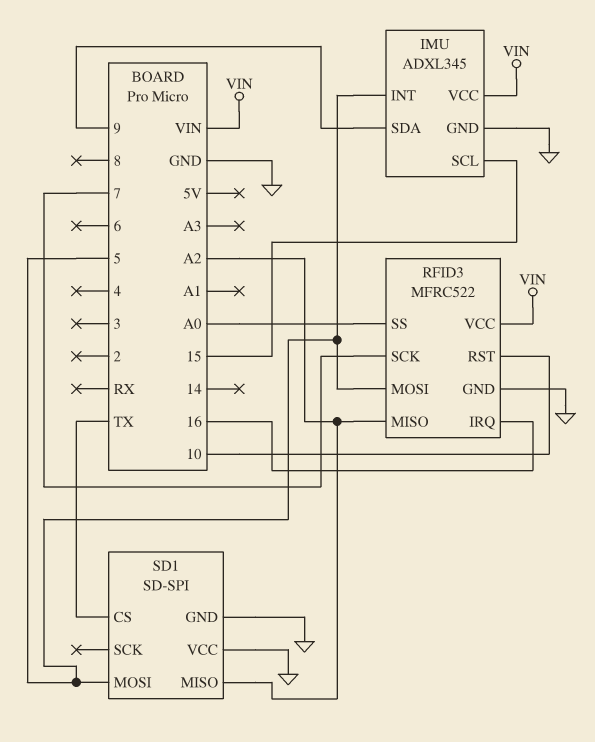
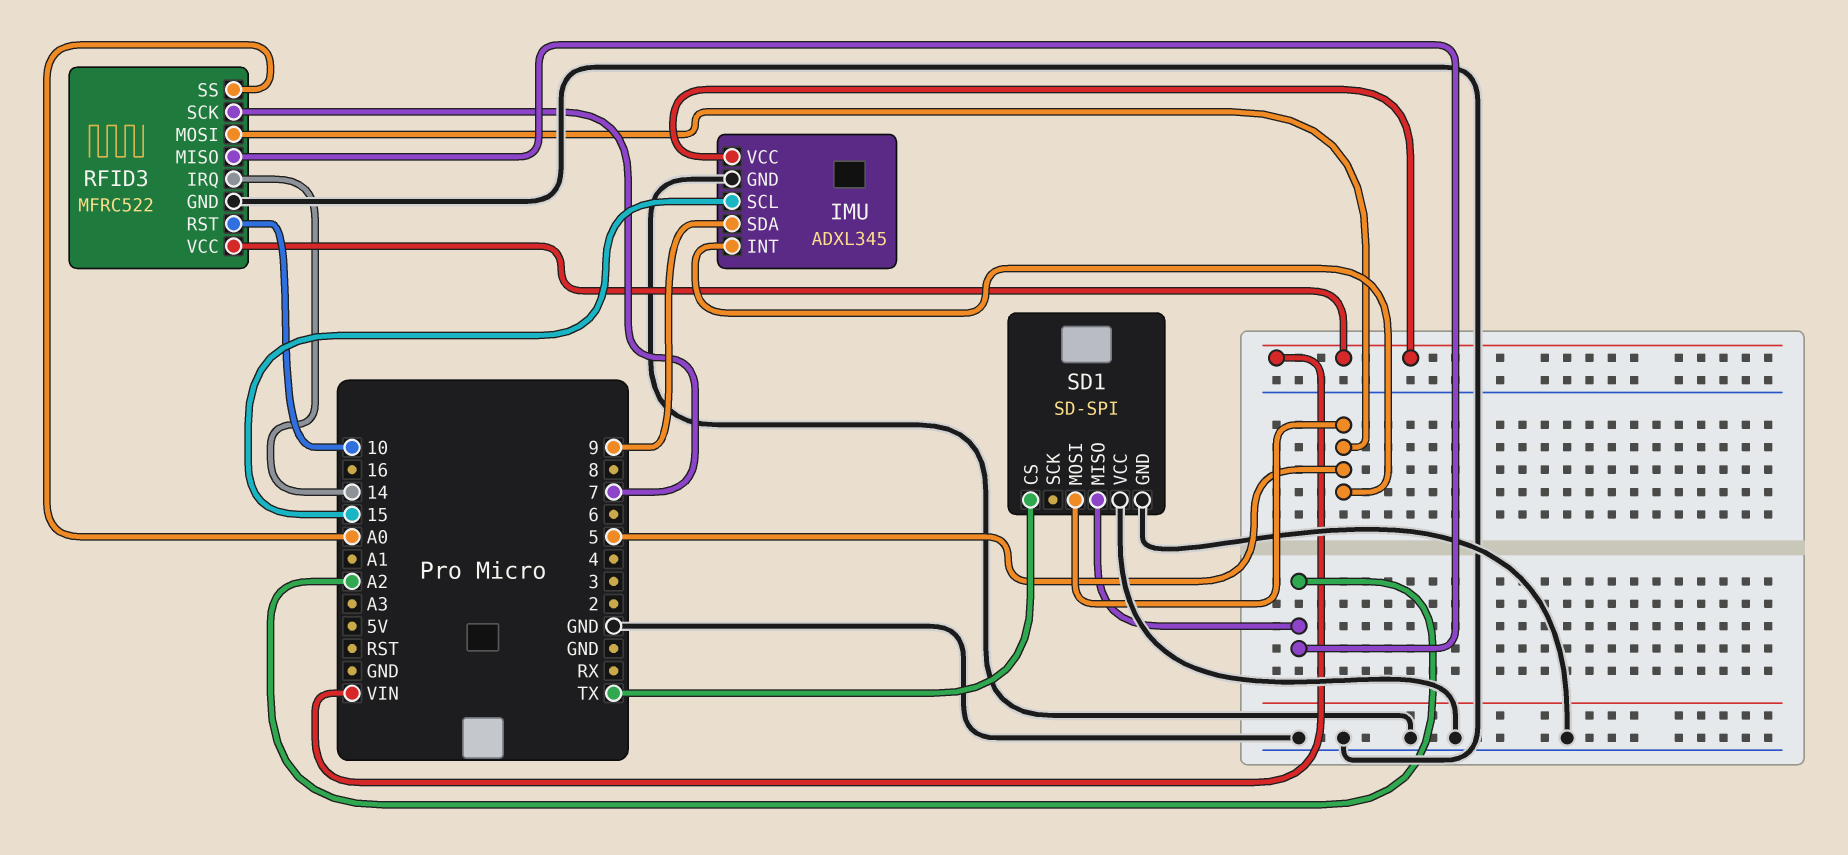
RFID3 pin IRQ: 16 -> 14

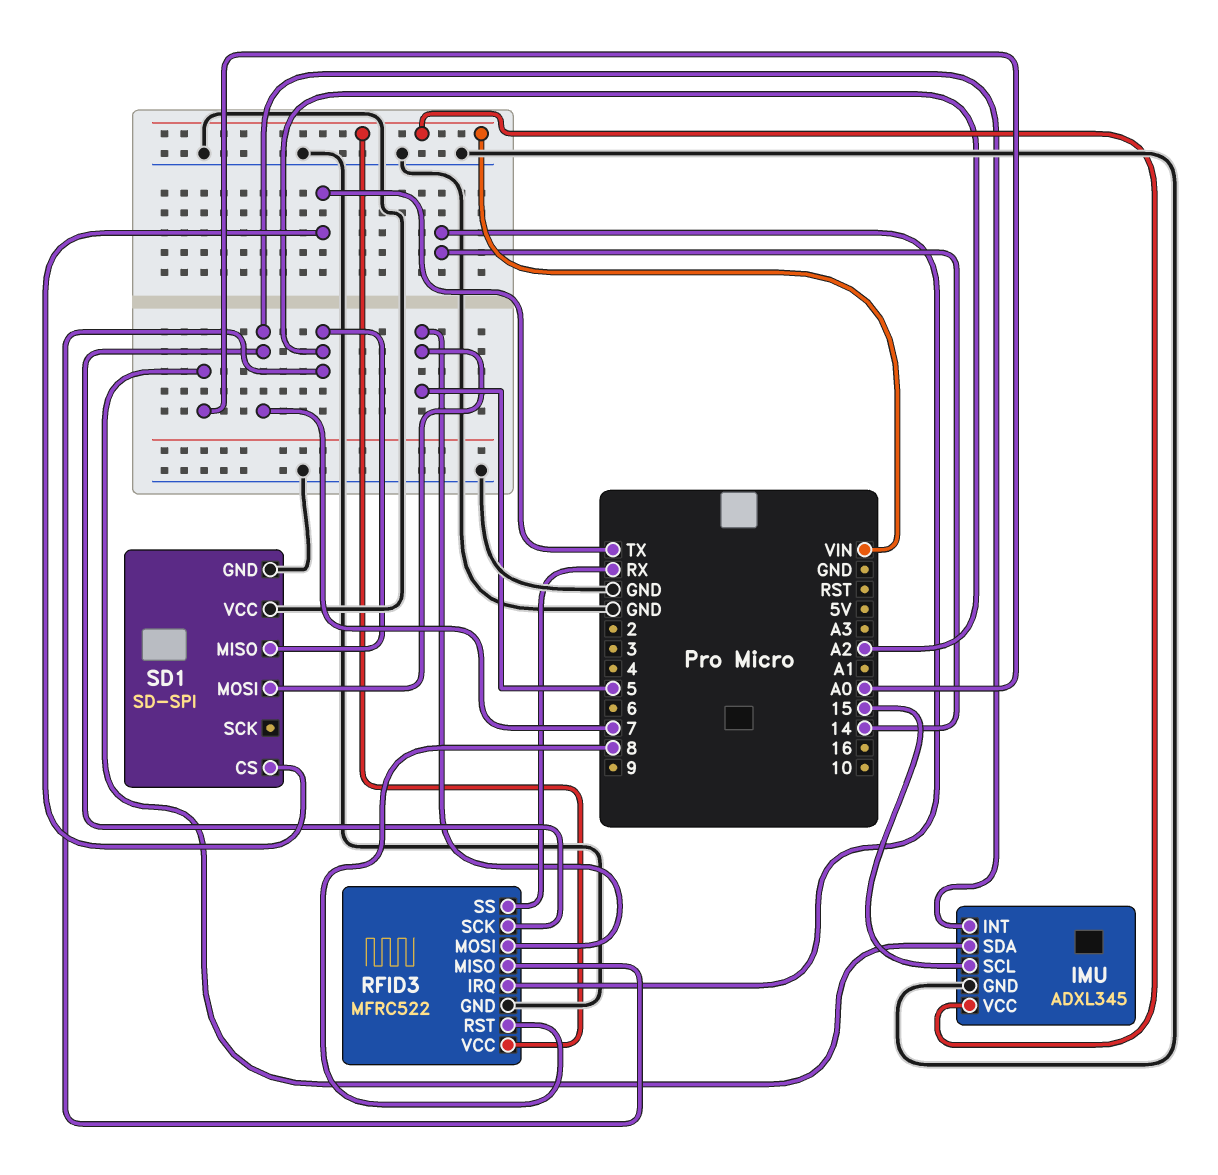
IMU pin INT: 5 -> 7
IMU pin SDA: 9 -> A0
RFID3 pin RST: 10 -> 8
RFID3 pin SS: A0 -> RX

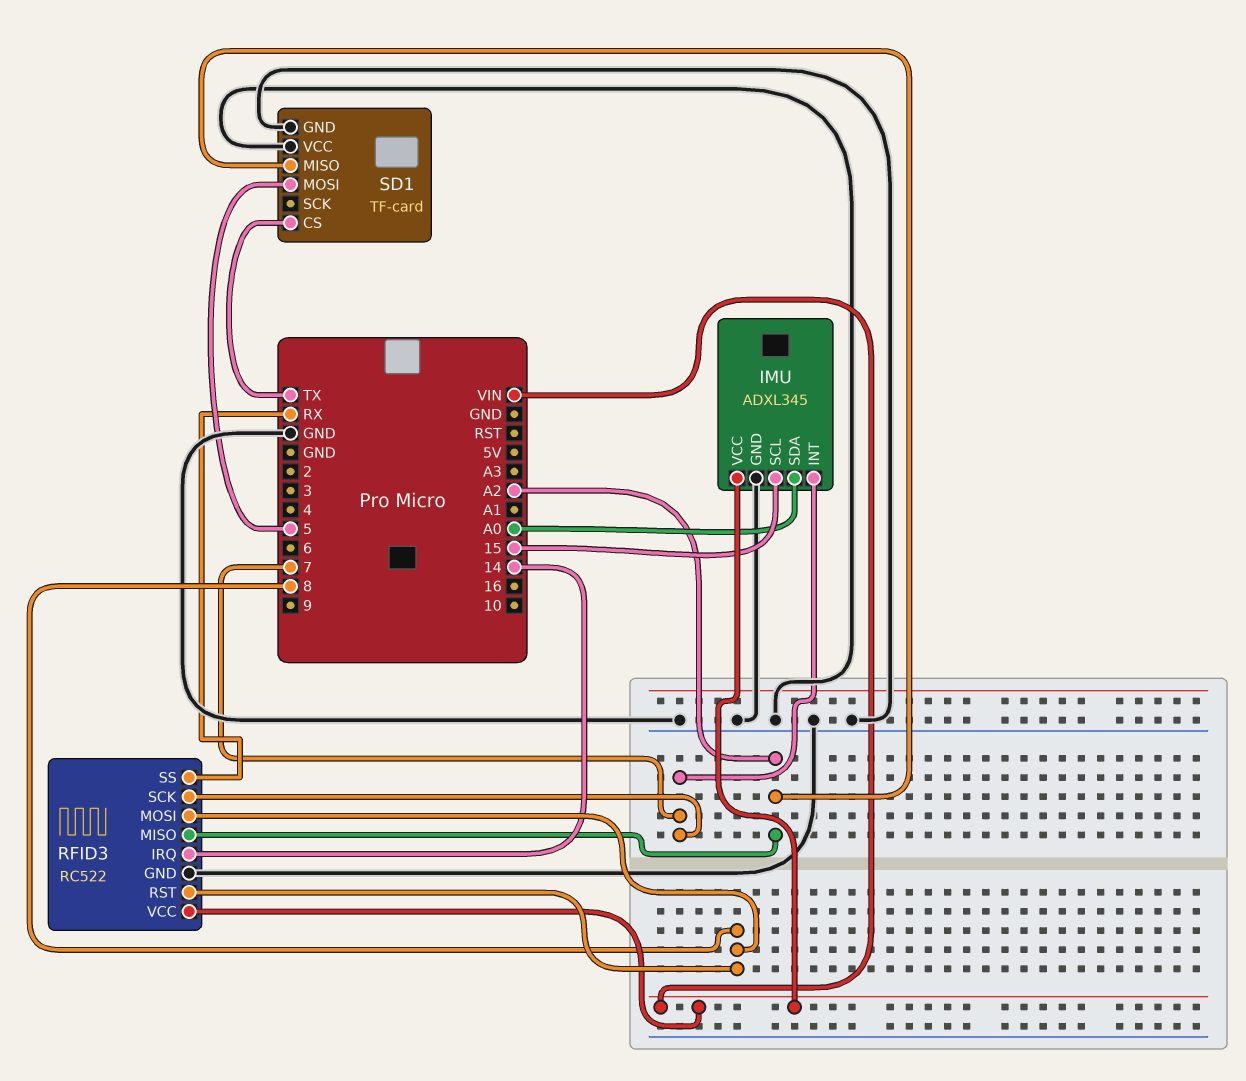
RFID3: MFRC522 -> RC522
RFID3 pin MOSI: 5 -> 8
SD1: SD-SPI -> TF-card

